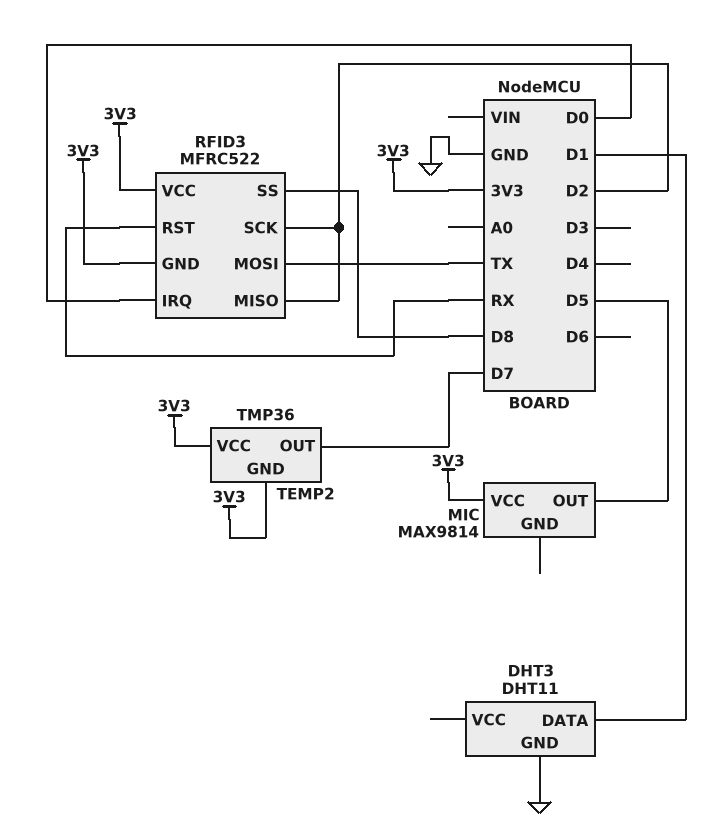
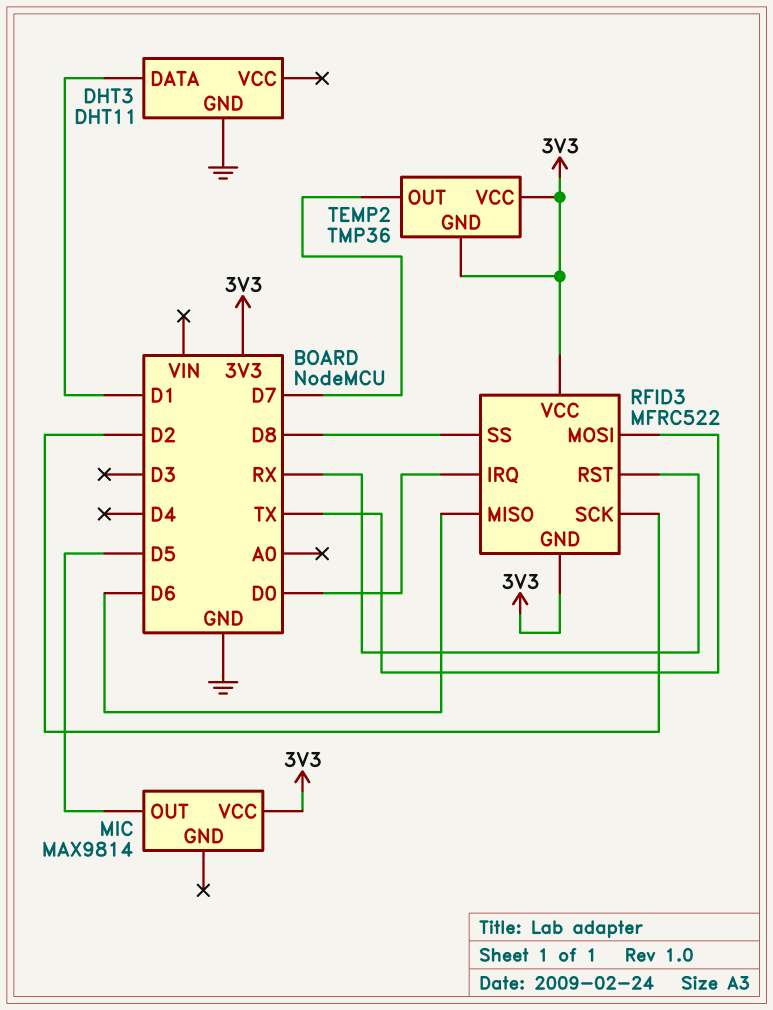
RFID3 pin MISO: D2 -> D6

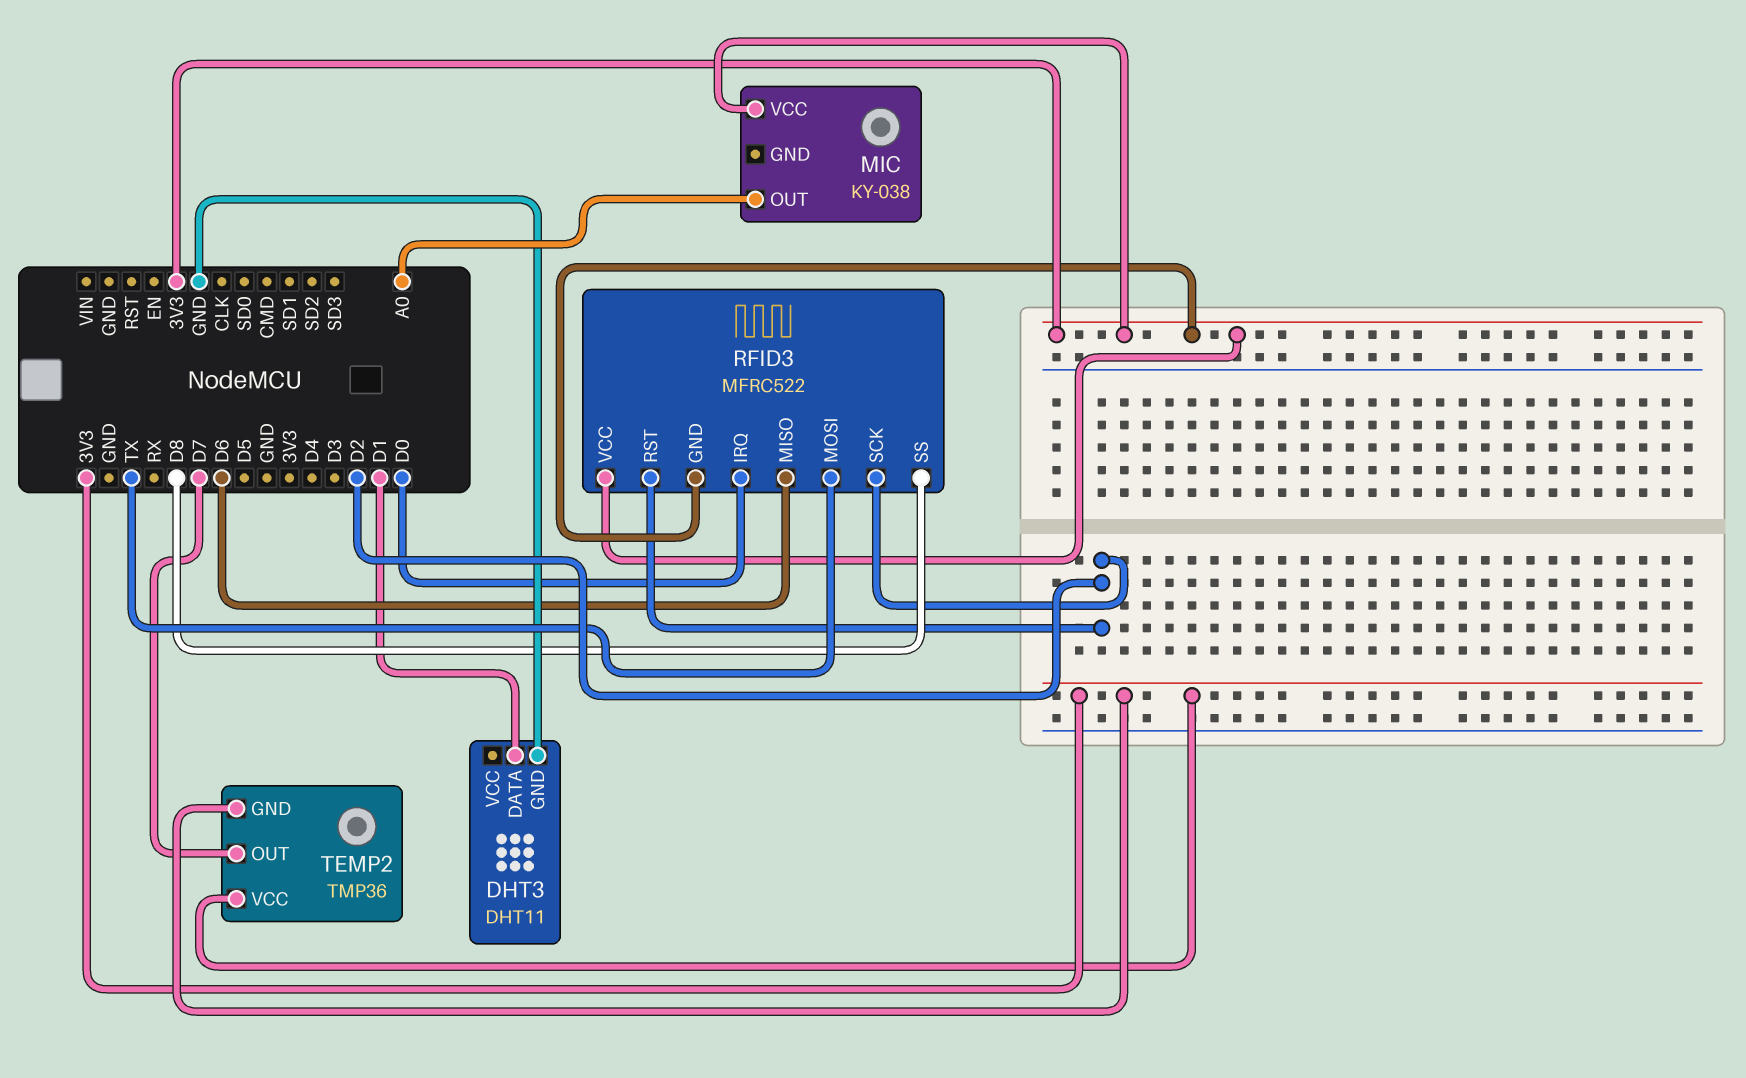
MIC: MAX9814 -> KY-038
MIC pin OUT: D5 -> A0
RFID3 pin RST: RX -> D2

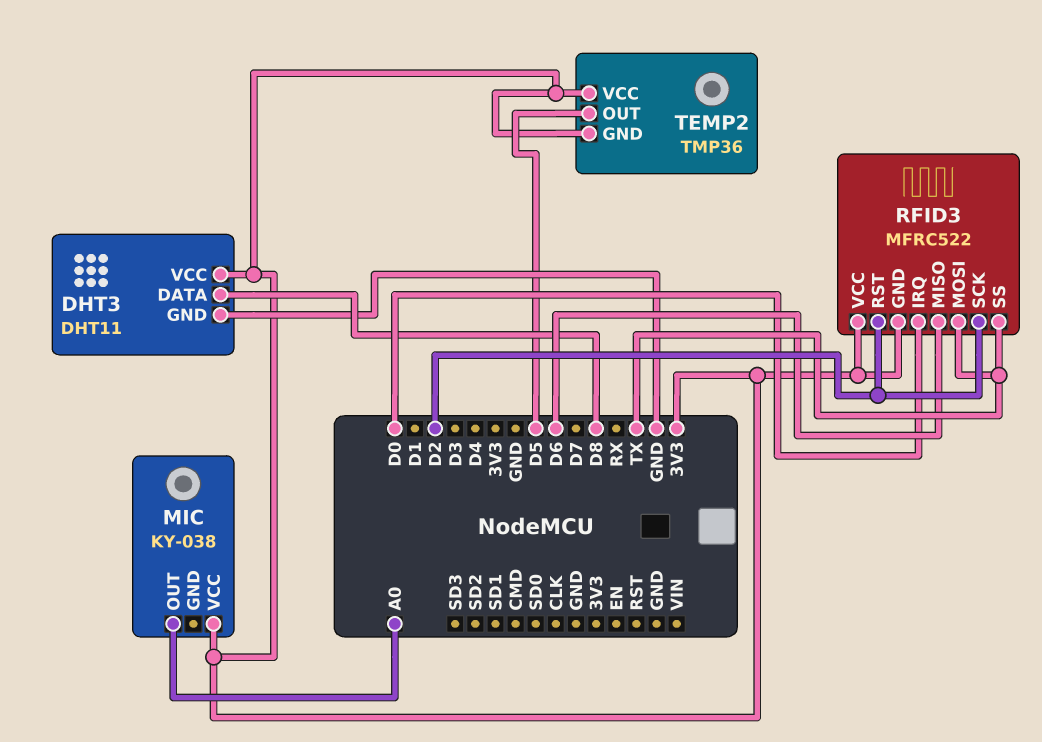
DHT3 pin DATA: D1 -> D8
DHT3 pin VCC: none -> 3V3
RFID3 pin SS: D8 -> TX
TEMP2 pin OUT: D7 -> D5

